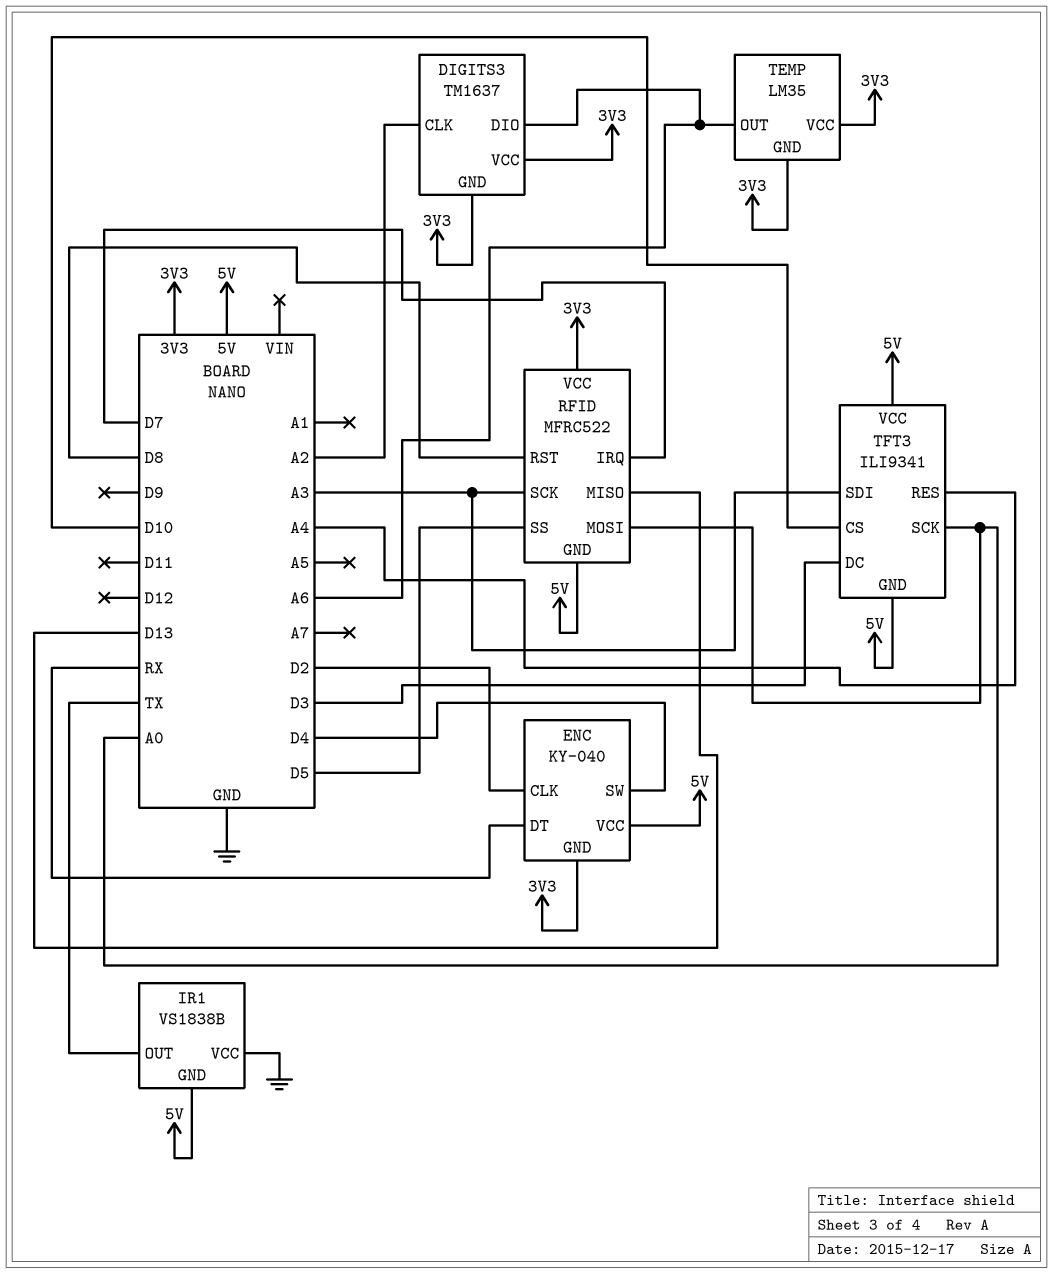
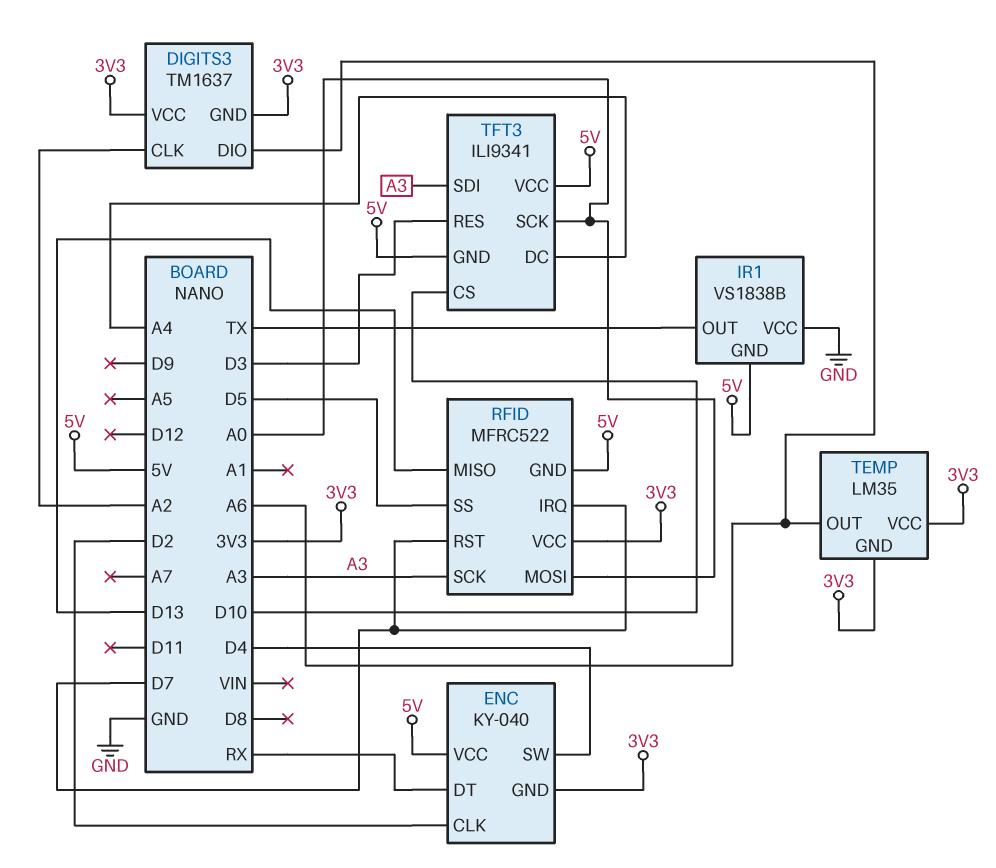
RFID pin RST: D8 -> D7
TFT3 pin DC: D3 -> A4
TFT3 pin RES: A4 -> D3

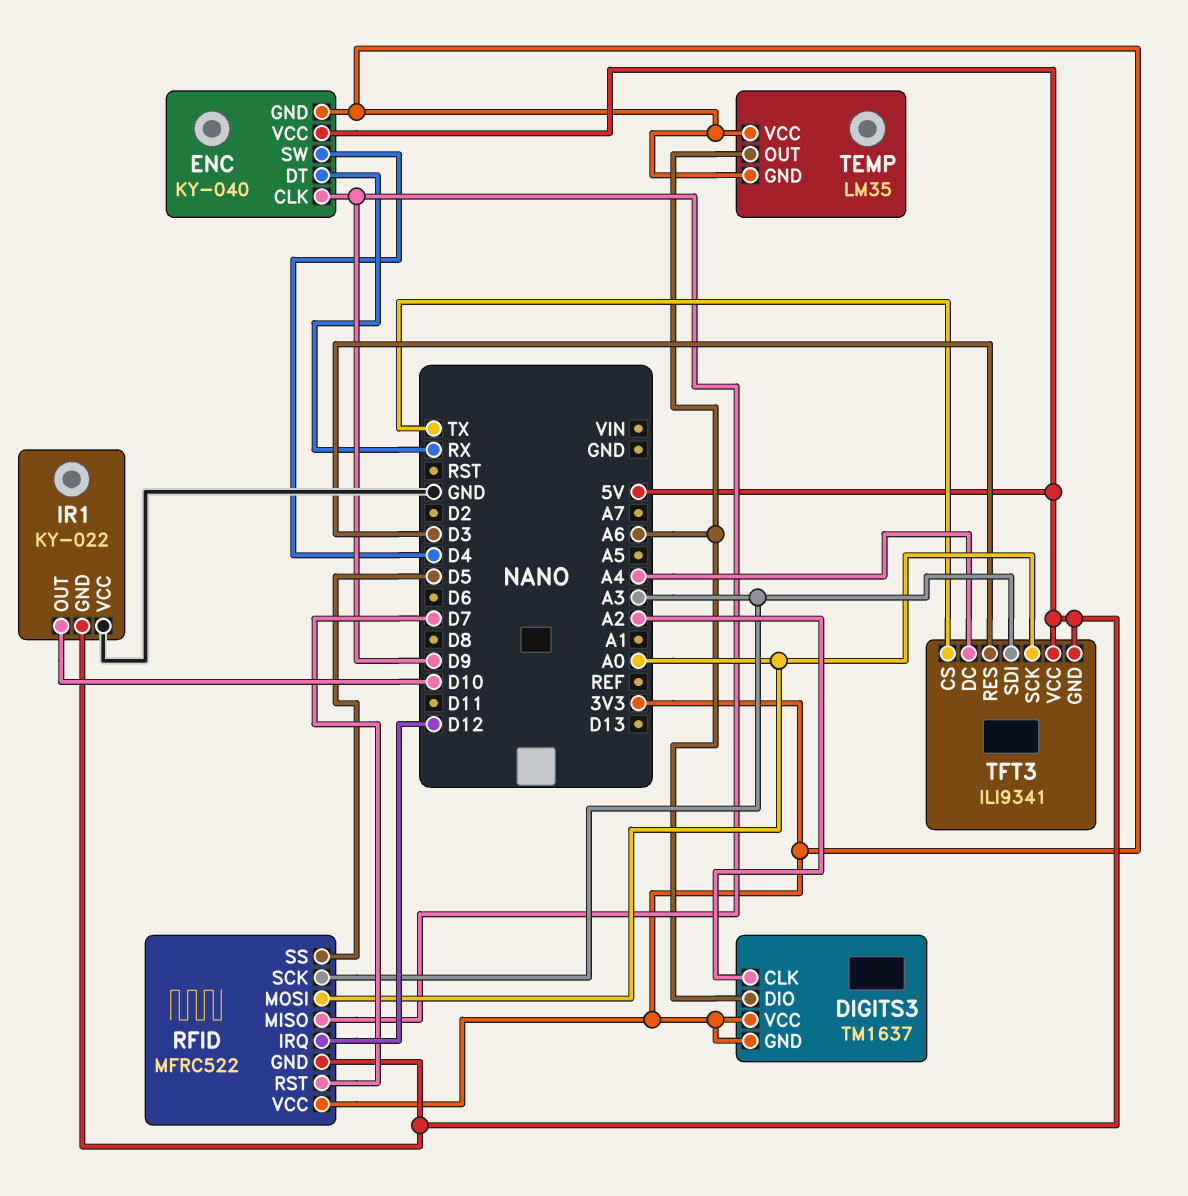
ENC pin CLK: D2 -> D9
IR1: VS1838B -> KY-022
IR1 pin OUT: TX -> D10
RFID pin IRQ: D7 -> D12
RFID pin MISO: D13 -> D9
TFT3 pin CS: D10 -> TX

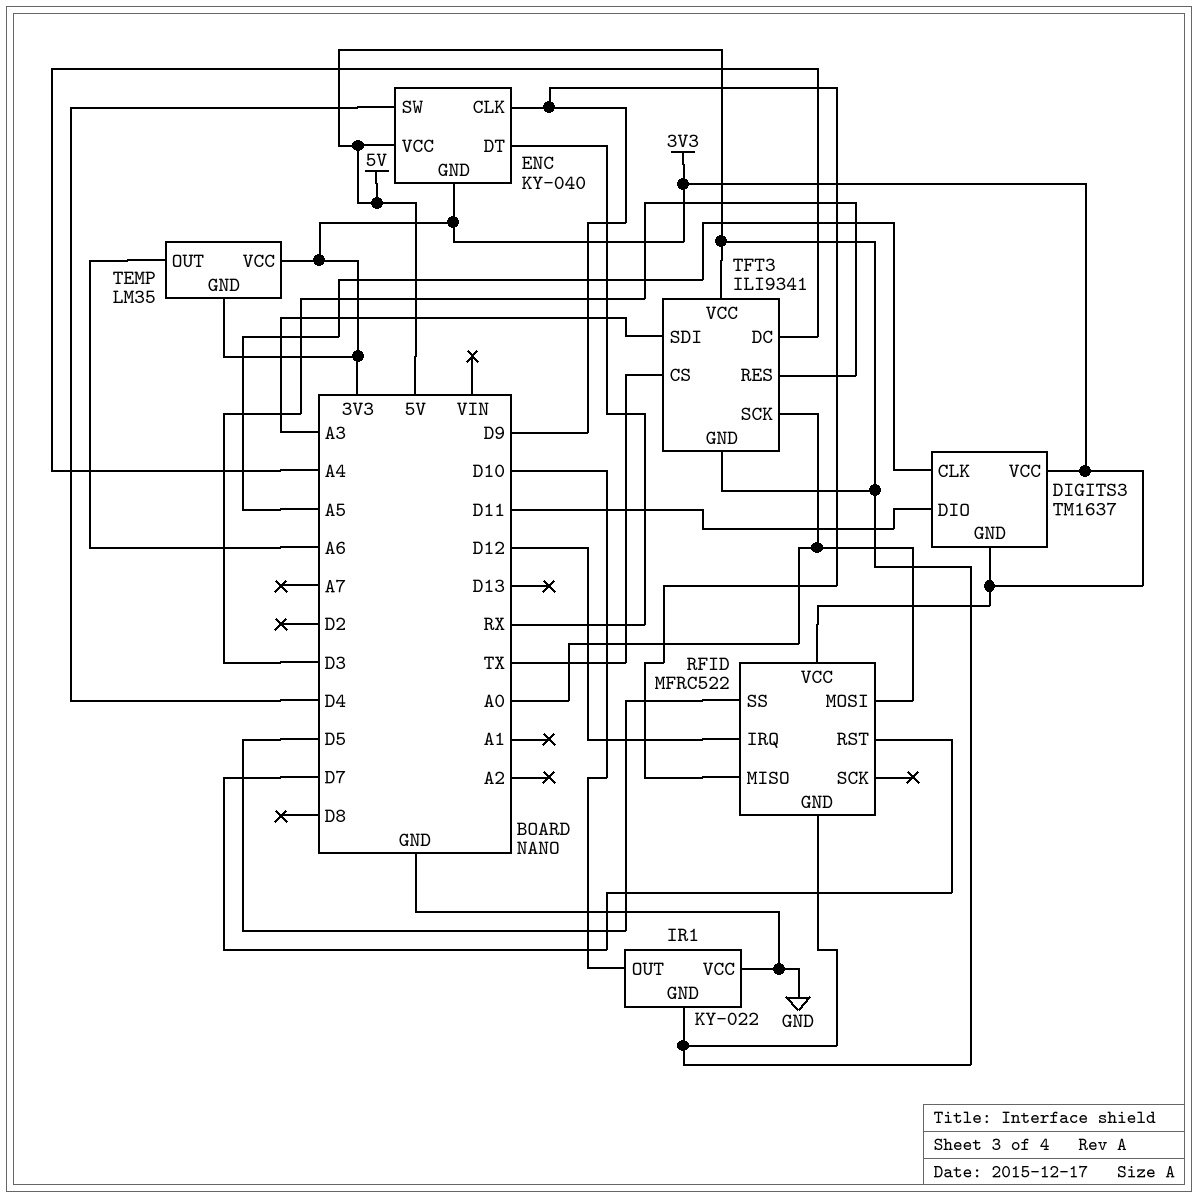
DIGITS3 pin CLK: A2 -> A5
DIGITS3 pin DIO: A6 -> D11
RFID pin SCK: A3 -> none

